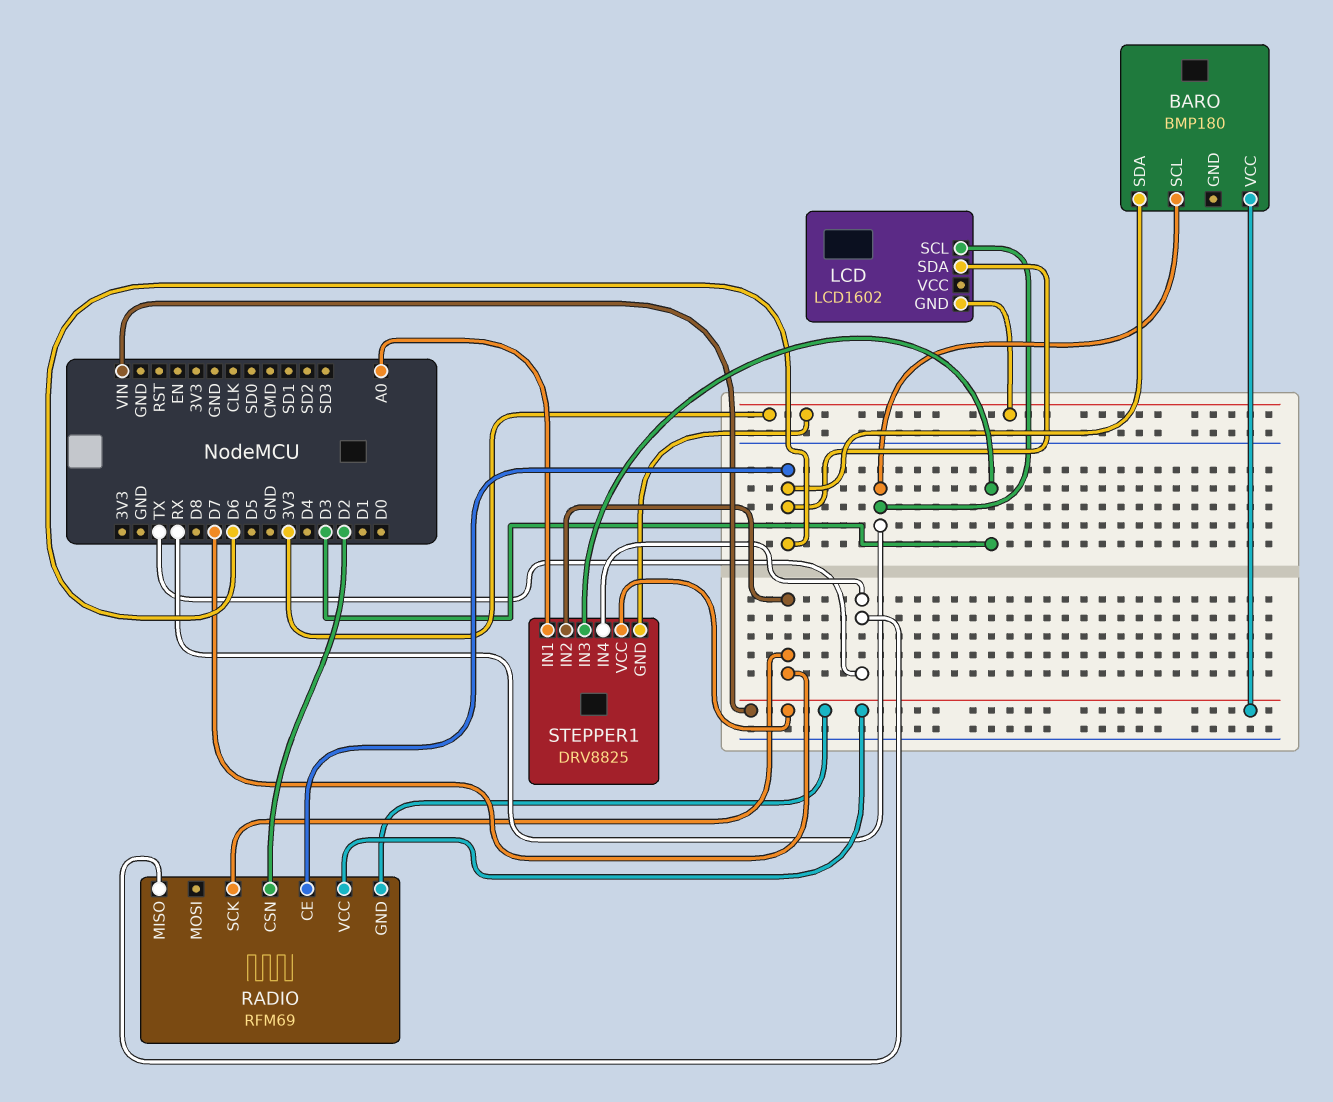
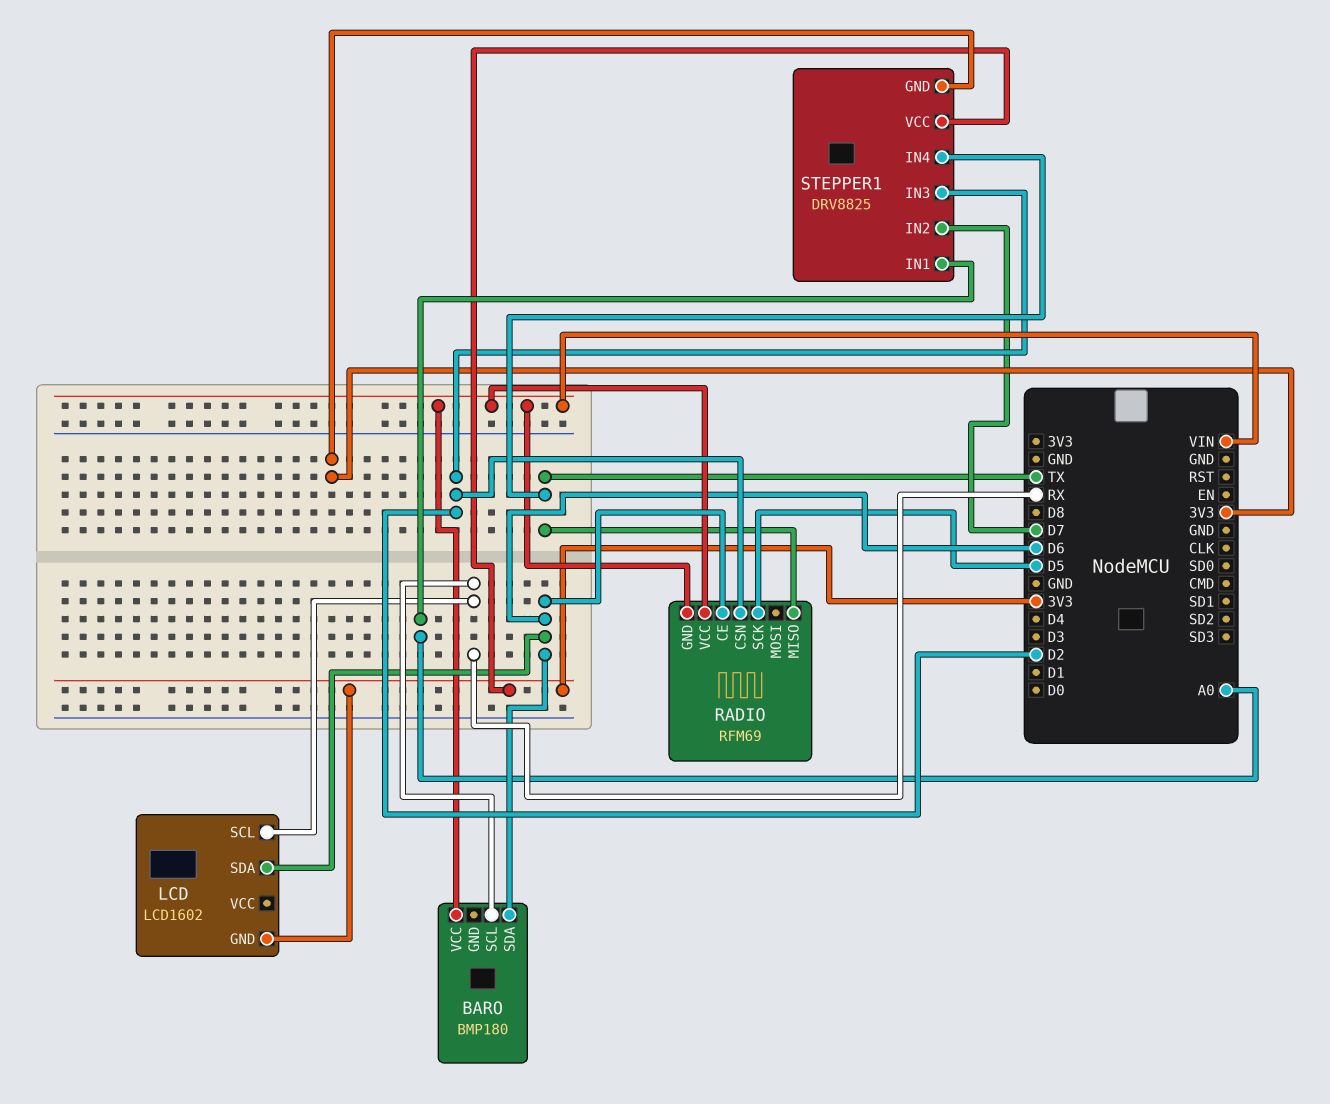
RADIO pin SCK: D7 -> D5
STEPPER1 pin IN3: D3 -> D2
STEPPER1 pin VCC: VIN -> 3V3

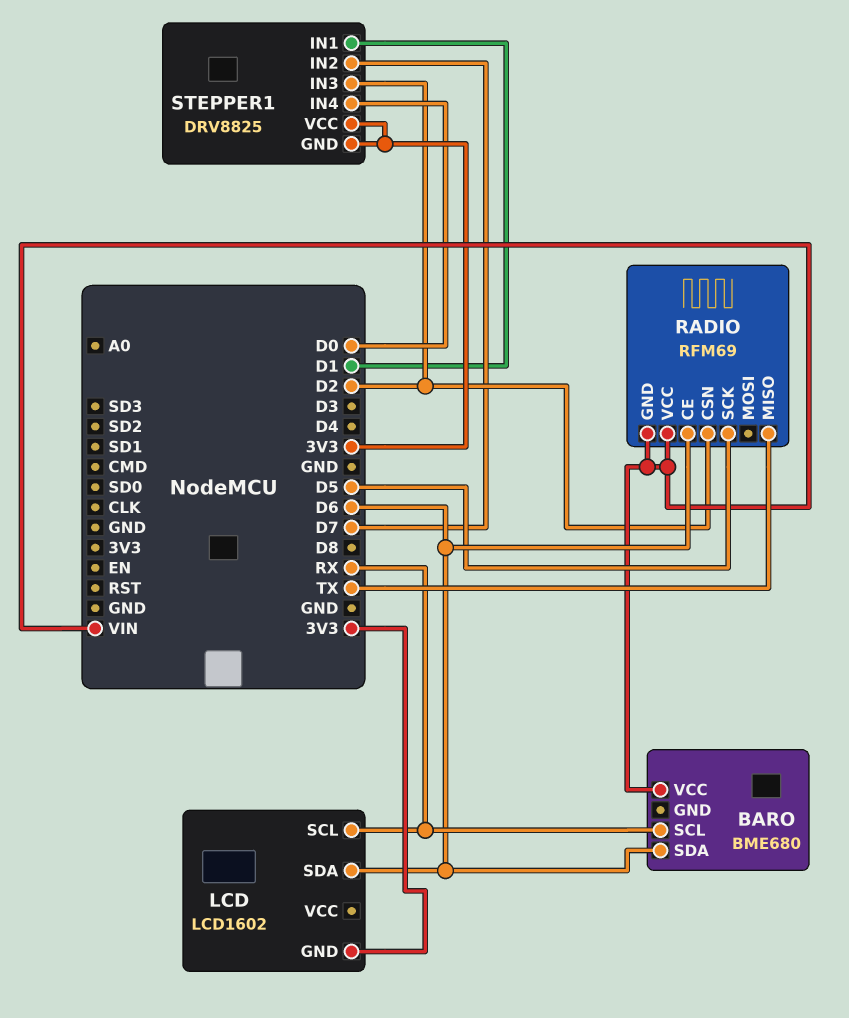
BARO: BMP180 -> BME680
STEPPER1 pin IN1: A0 -> D1
STEPPER1 pin IN4: TX -> D0

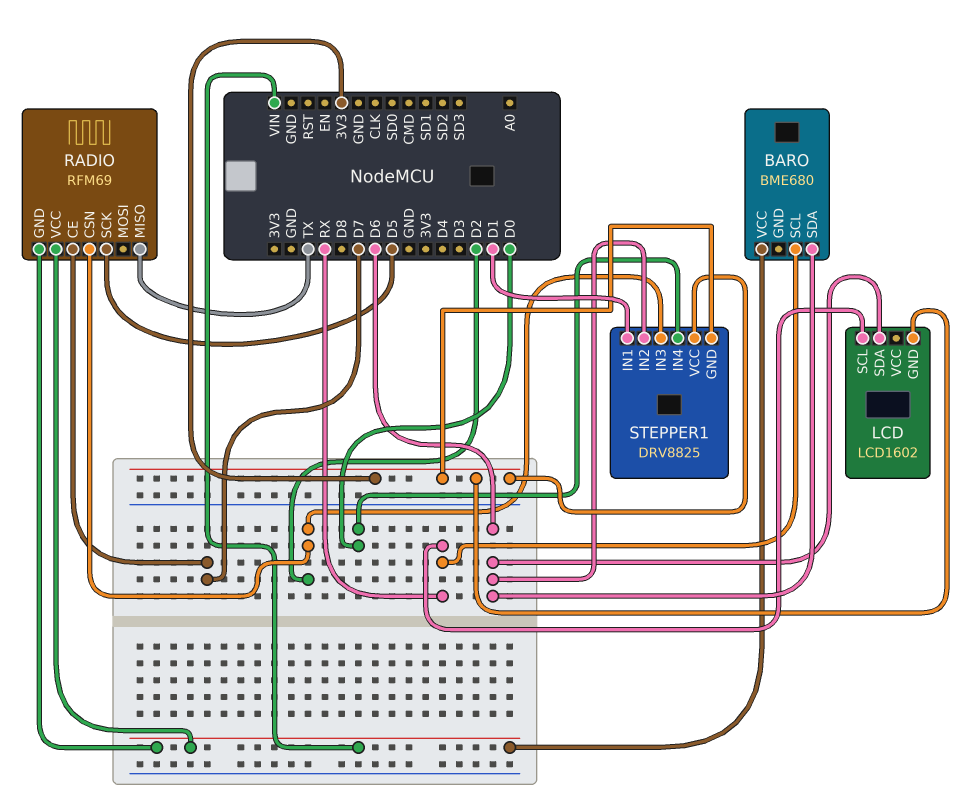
RADIO pin CE: D6 -> D7
STEPPER1 pin IN2: D7 -> D6

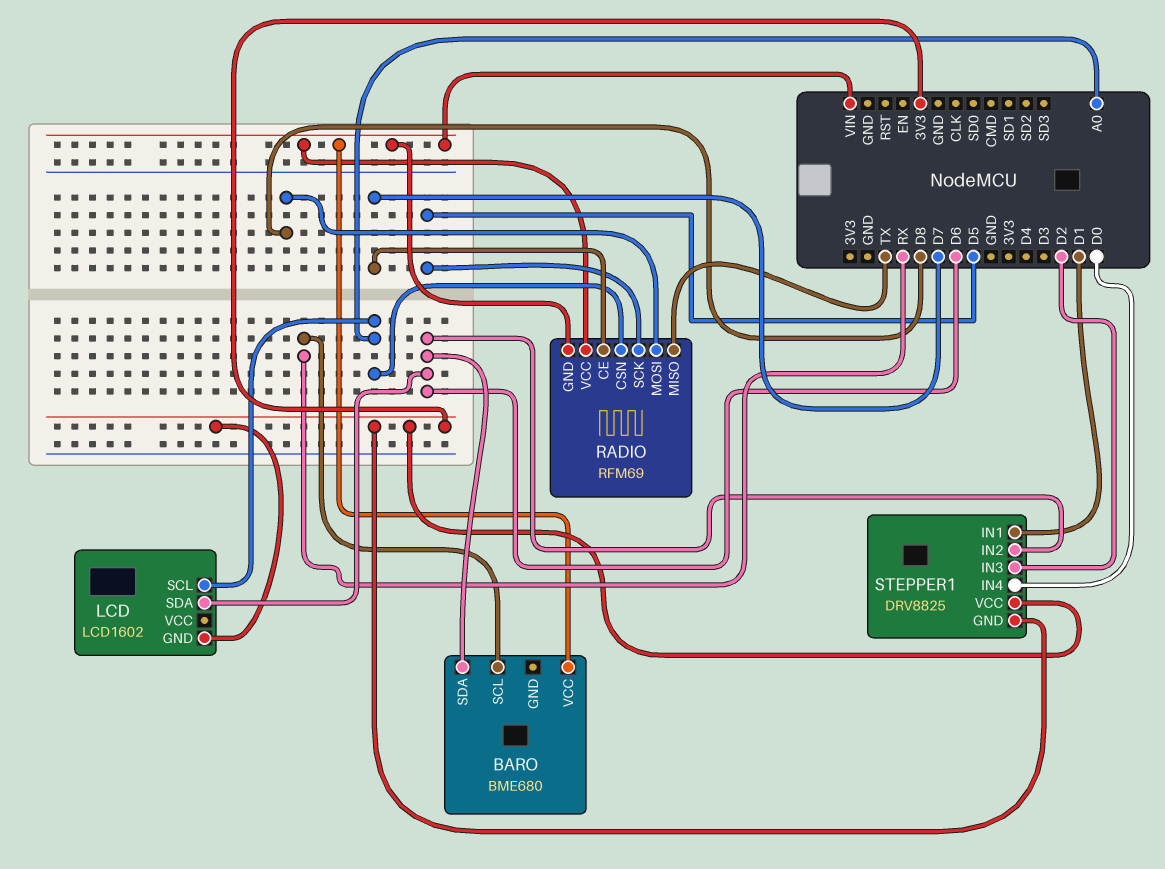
LCD pin SCL: RX -> A0
RADIO pin CSN: D2 -> A0
RADIO pin MOSI: none -> D8

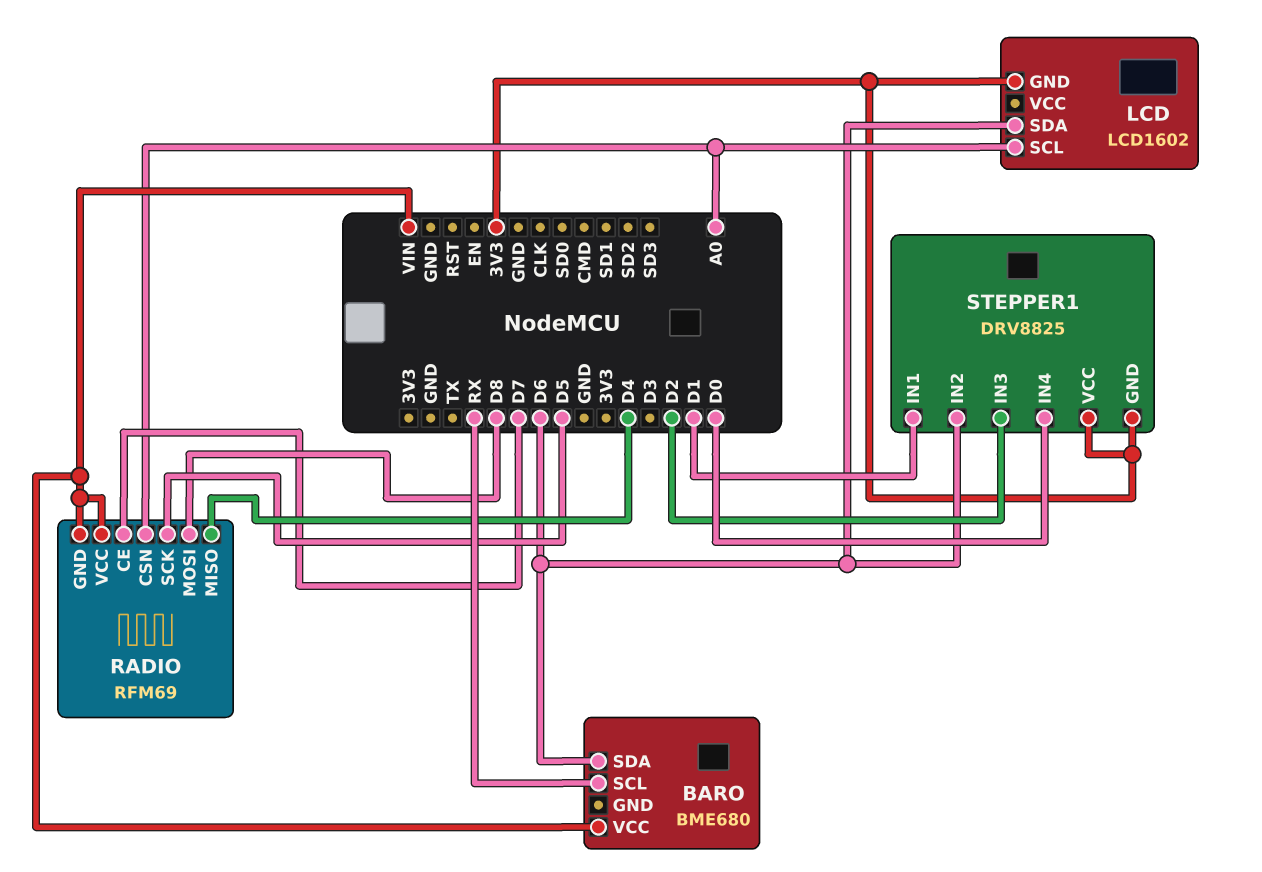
RADIO pin MISO: TX -> D4

